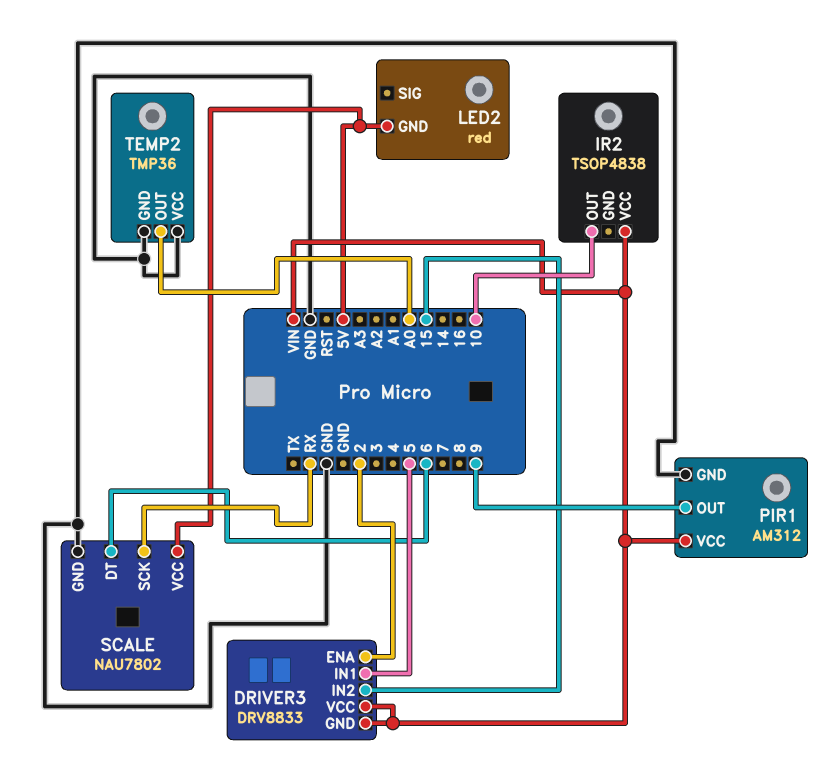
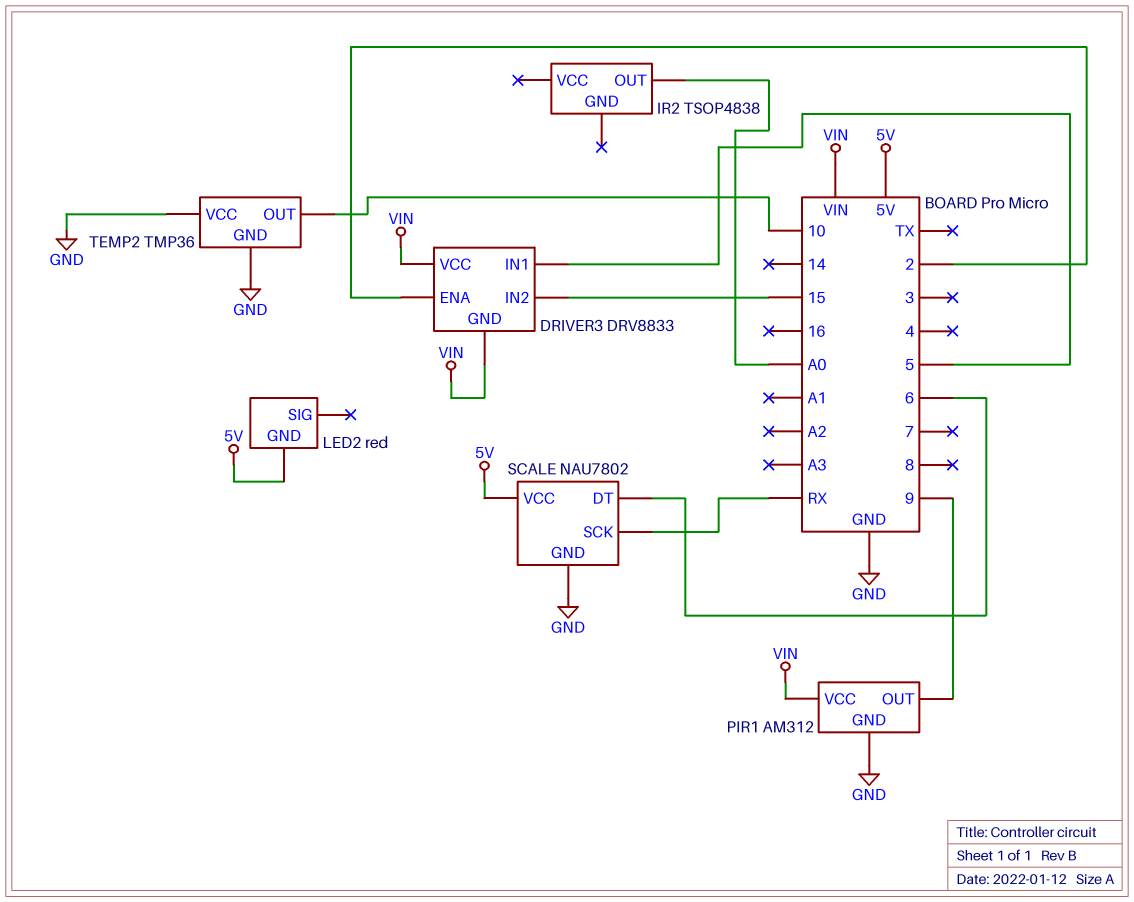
IR2 pin OUT: 10 -> A0
IR2 pin VCC: VIN -> none
TEMP2 pin OUT: A0 -> 10

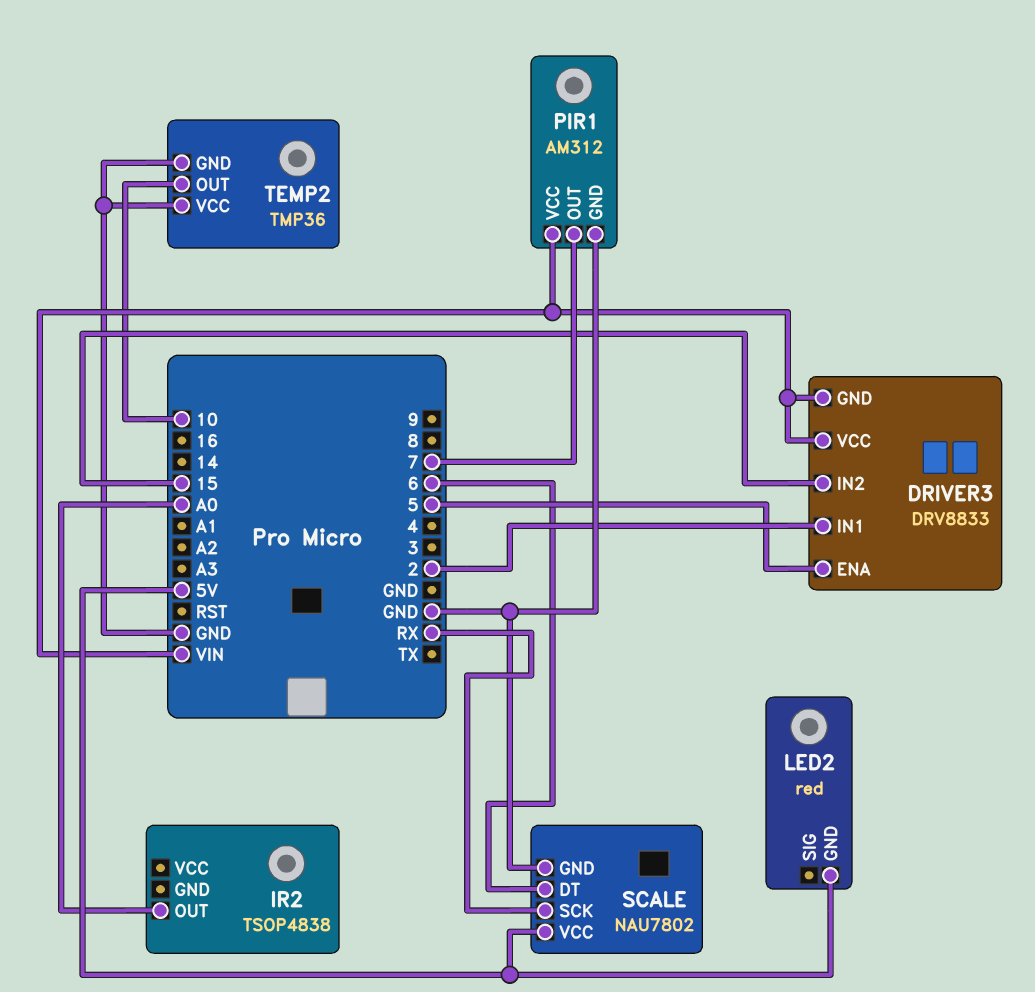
DRIVER3 pin ENA: 2 -> 5
DRIVER3 pin IN1: 5 -> 2
PIR1 pin OUT: 9 -> 7

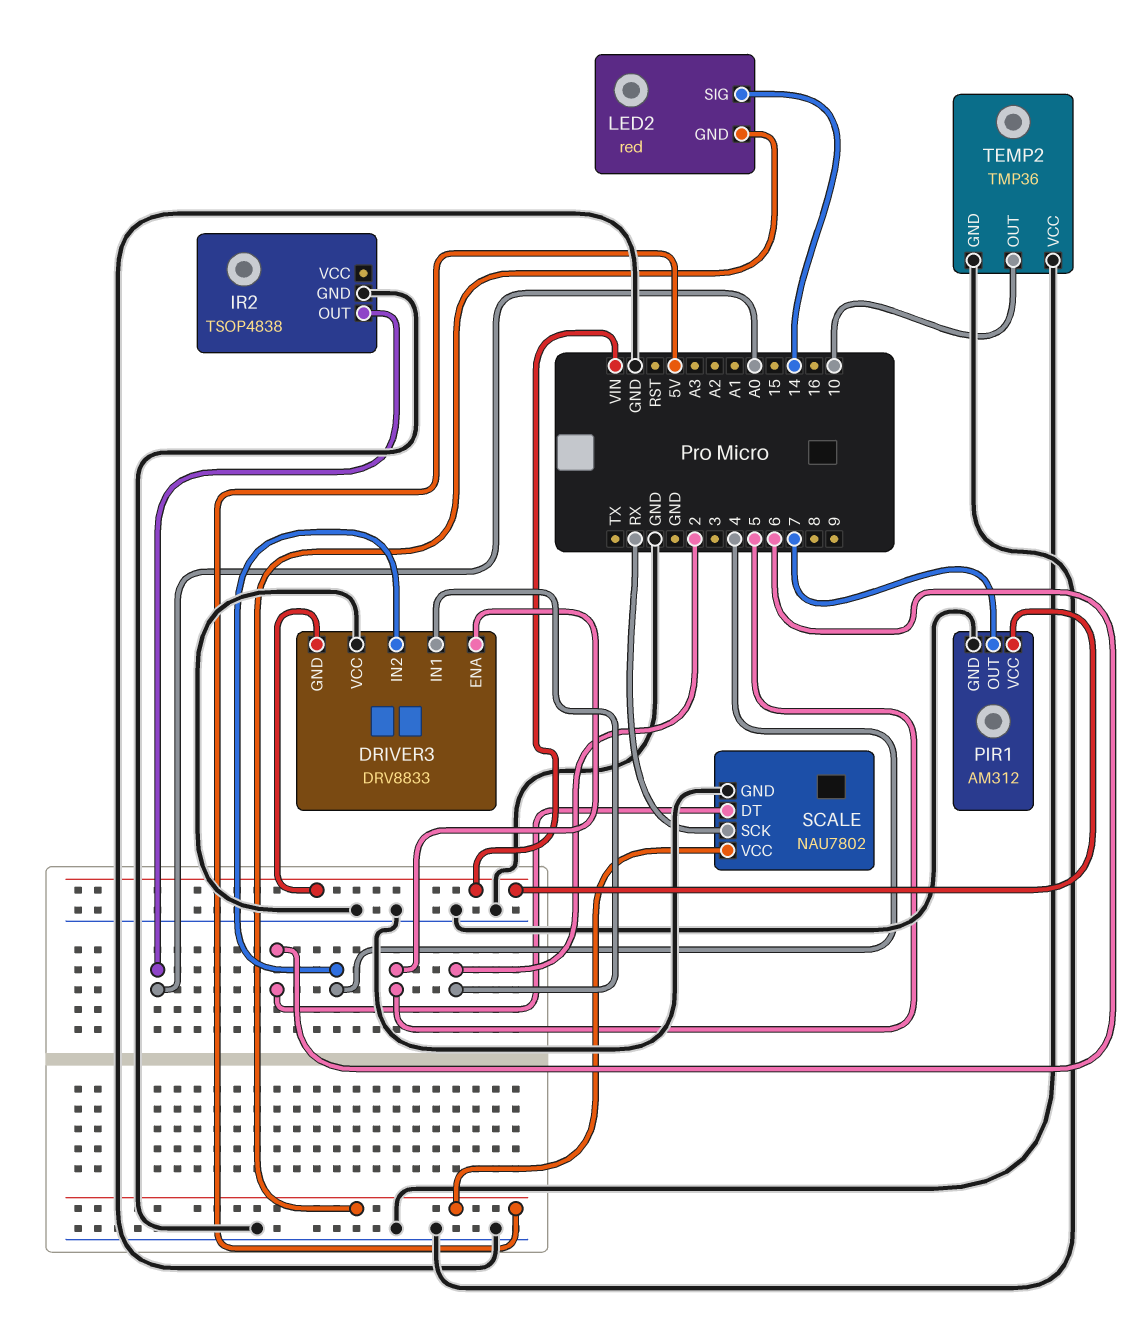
DRIVER3 pin IN2: 15 -> 4
DRIVER3 pin VCC: VIN -> GND
IR2 pin GND: none -> GND
LED2 pin SIG: none -> 14

